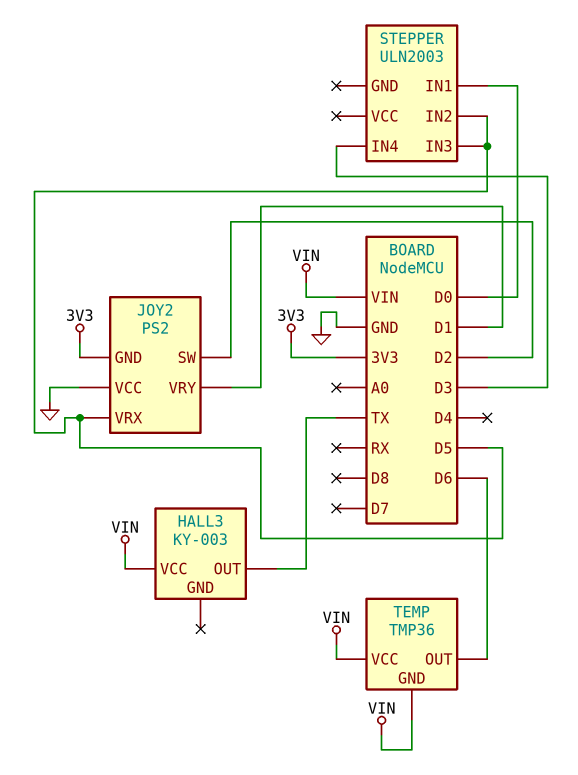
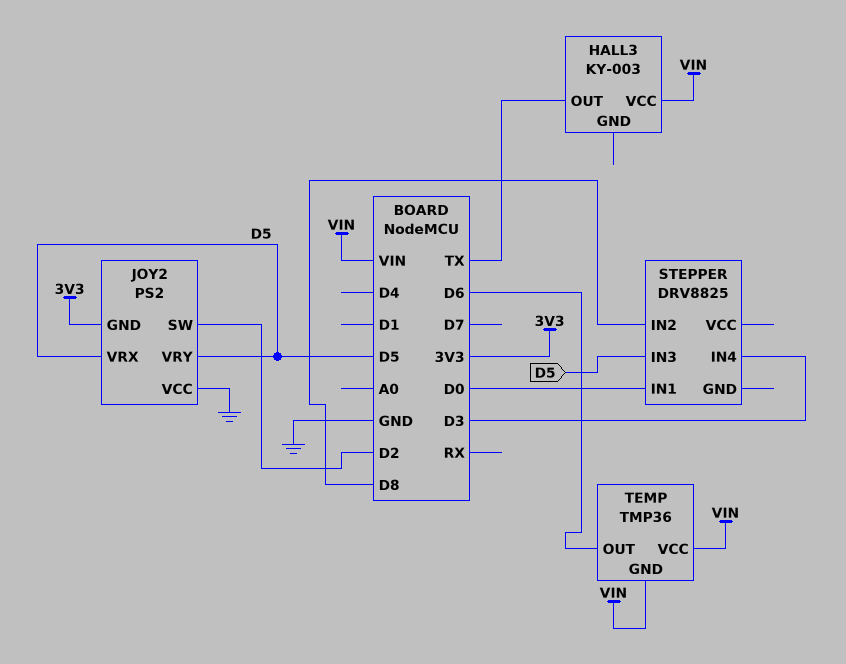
JOY2 pin VRY: D1 -> D5
STEPPER: ULN2003 -> DRV8825
STEPPER pin IN2: D5 -> D8

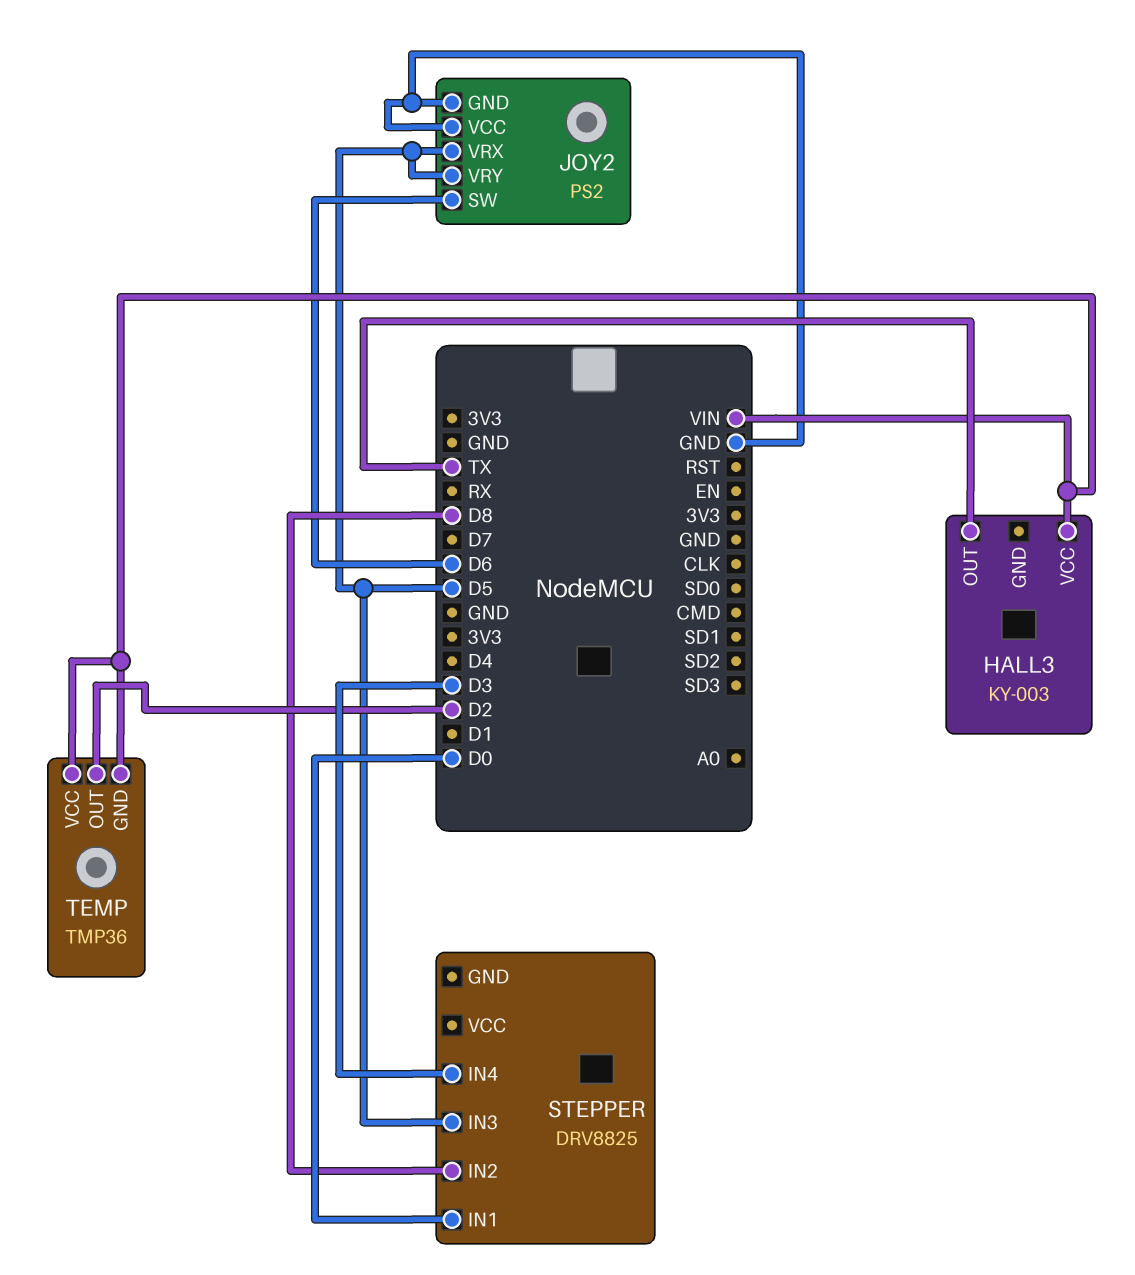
JOY2 pin GND: 3V3 -> GND
JOY2 pin SW: D2 -> D6
TEMP pin OUT: D6 -> D2

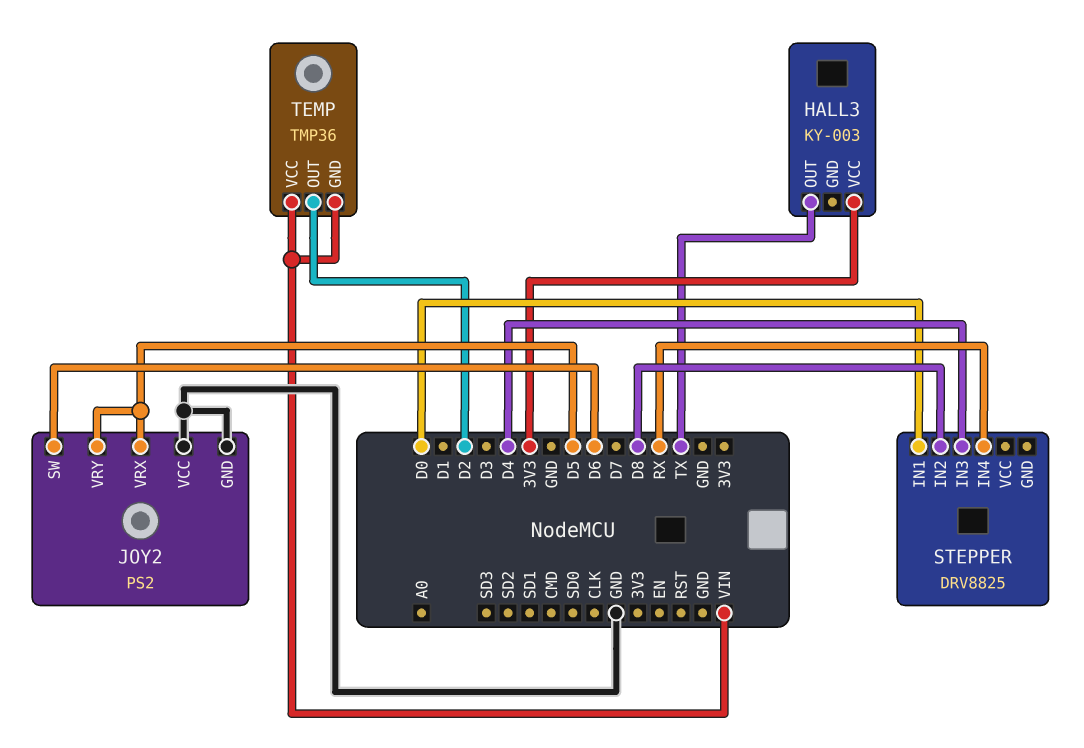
HALL3 pin VCC: VIN -> 3V3
STEPPER pin IN3: D5 -> D4
STEPPER pin IN4: D3 -> RX

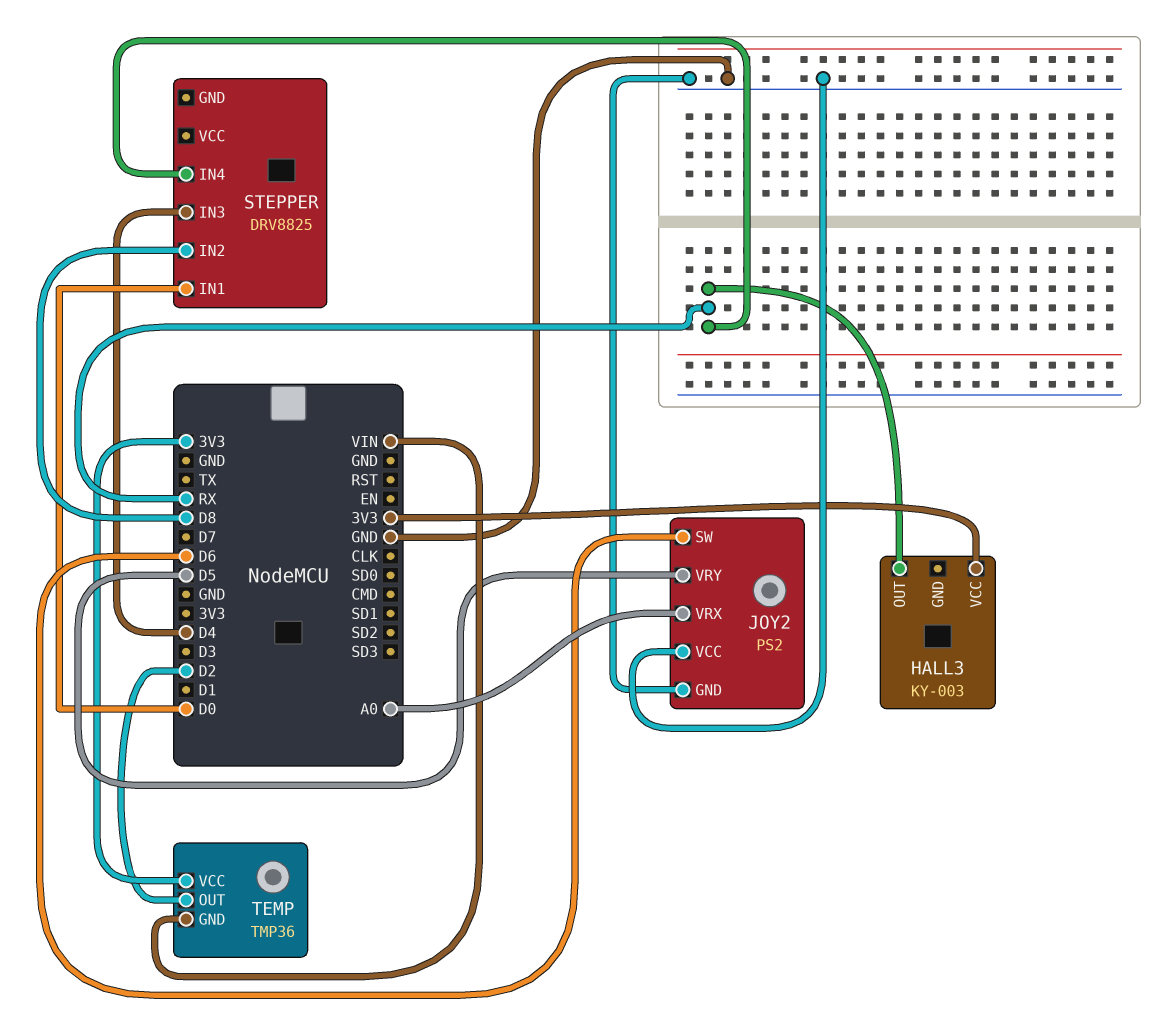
HALL3 pin OUT: TX -> RX
JOY2 pin VRX: D5 -> A0
TEMP pin VCC: VIN -> 3V3

